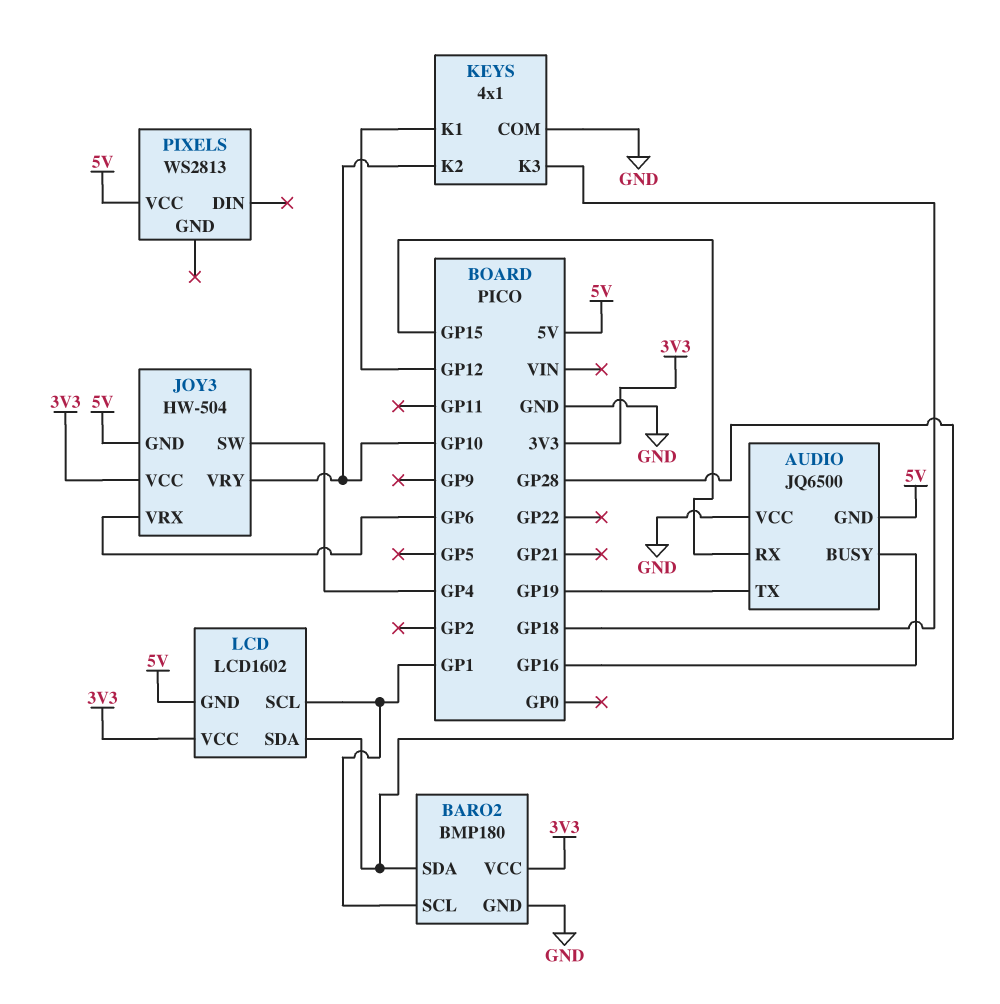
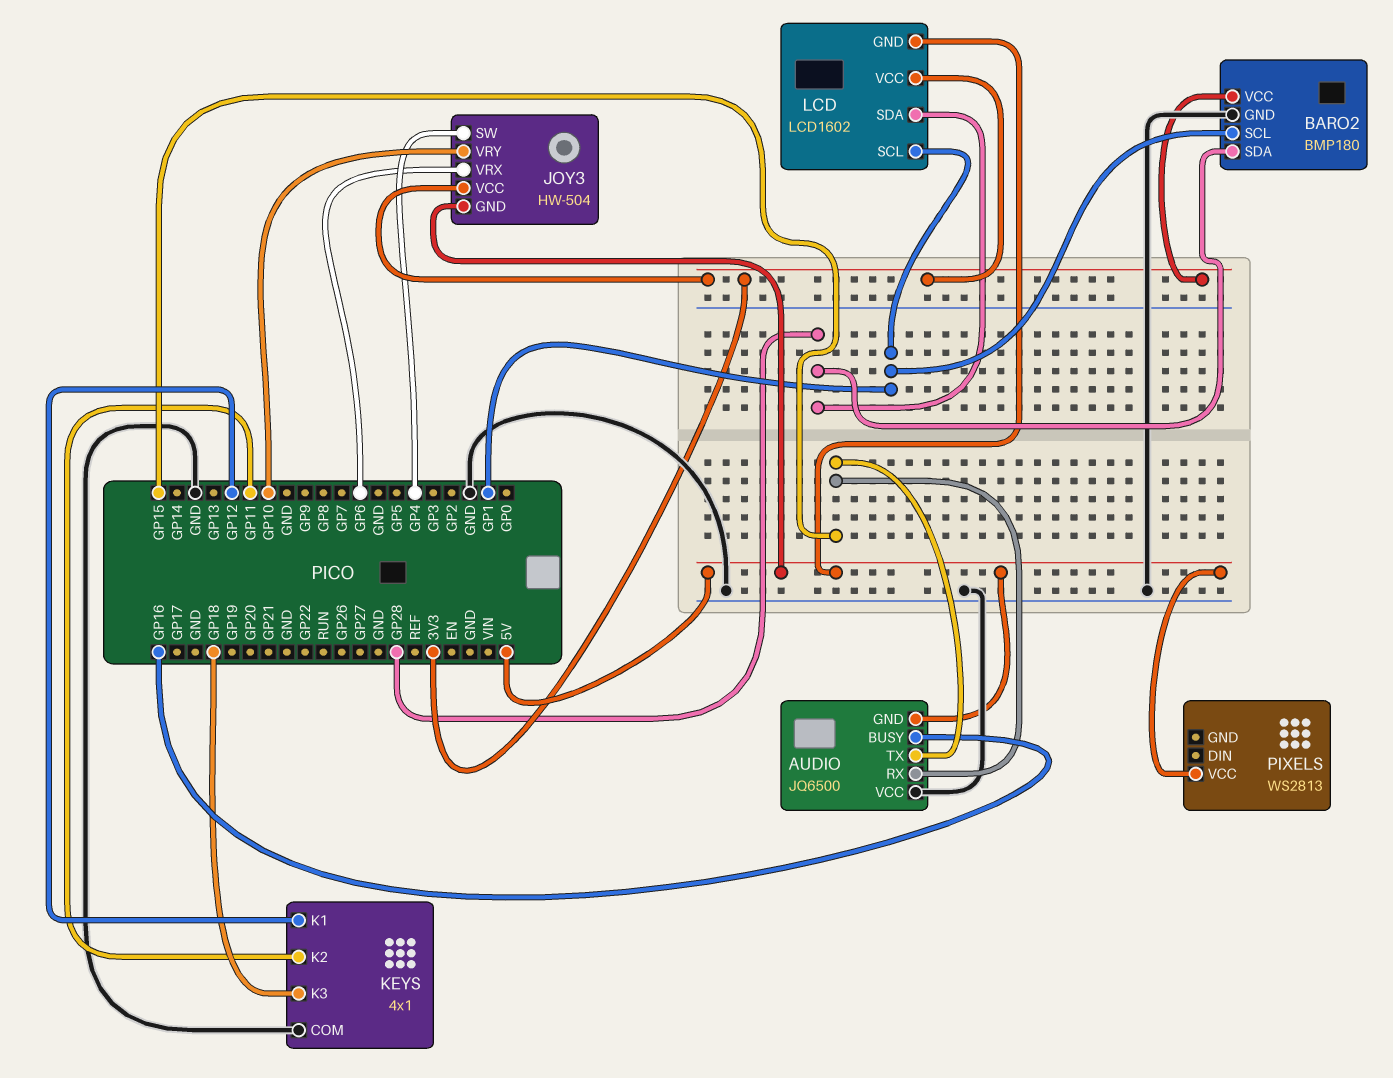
AUDIO pin TX: GP19 -> GP15
KEYS pin K2: GP10 -> GP11

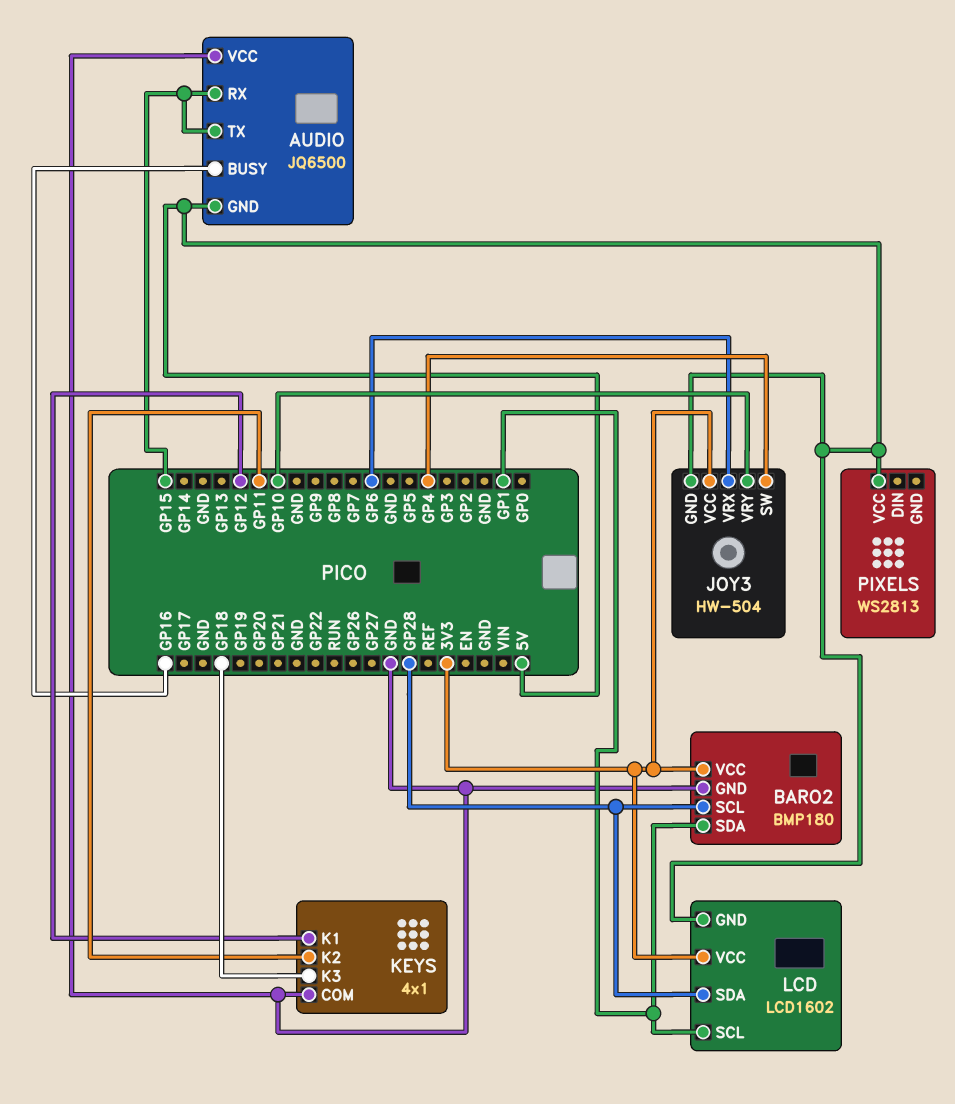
BARO2 pin SCL: GP1 -> GP28
BARO2 pin SDA: GP28 -> GP1

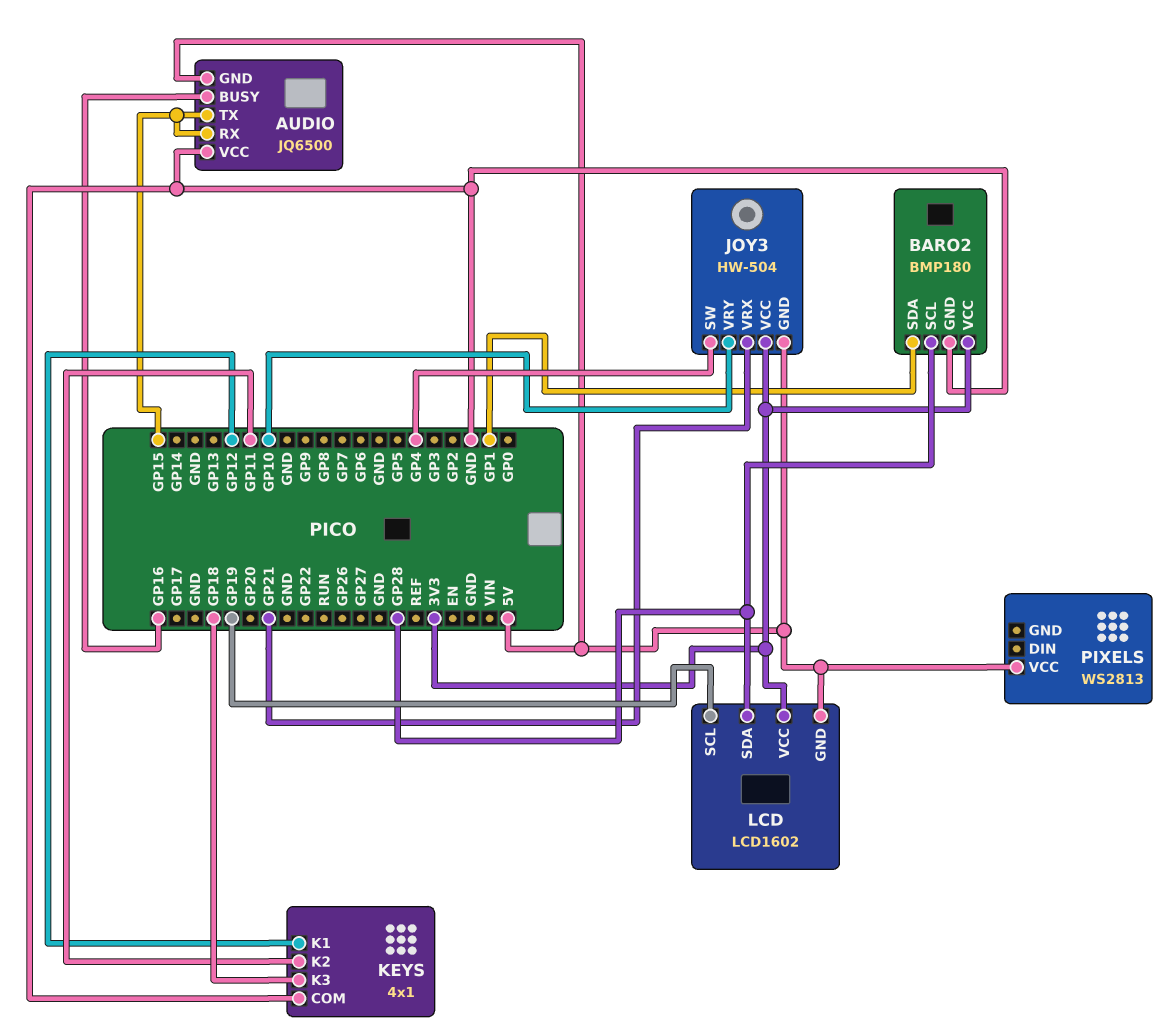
JOY3 pin VRX: GP6 -> GP21
LCD pin SCL: GP1 -> GP19

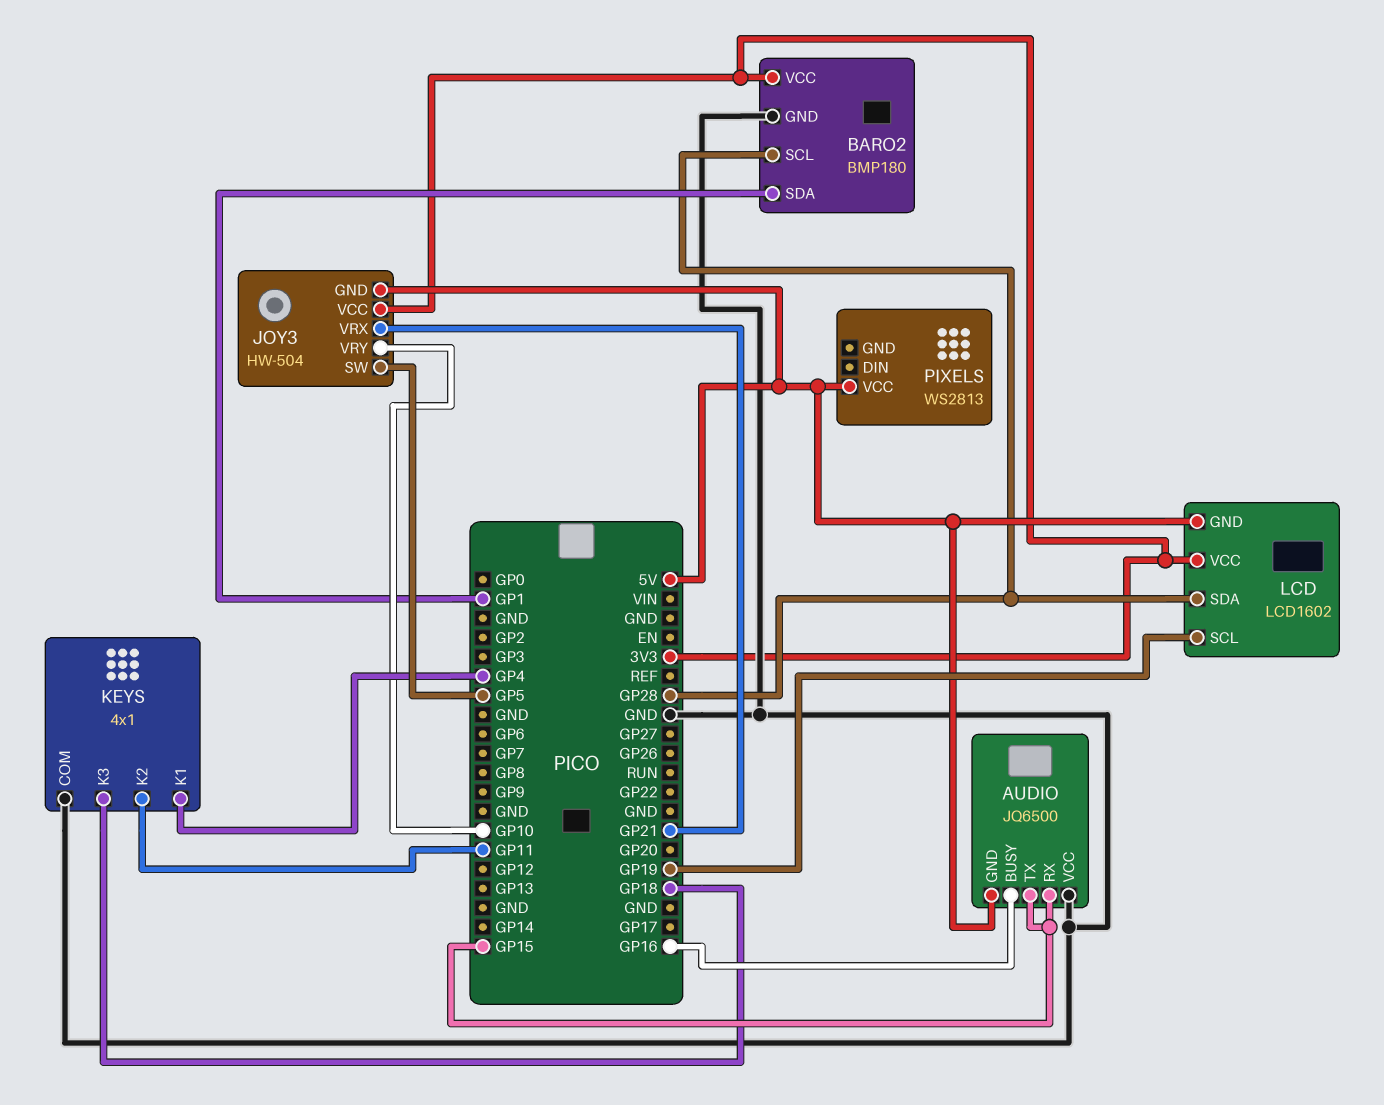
JOY3 pin SW: GP4 -> GP5
KEYS pin K1: GP12 -> GP4

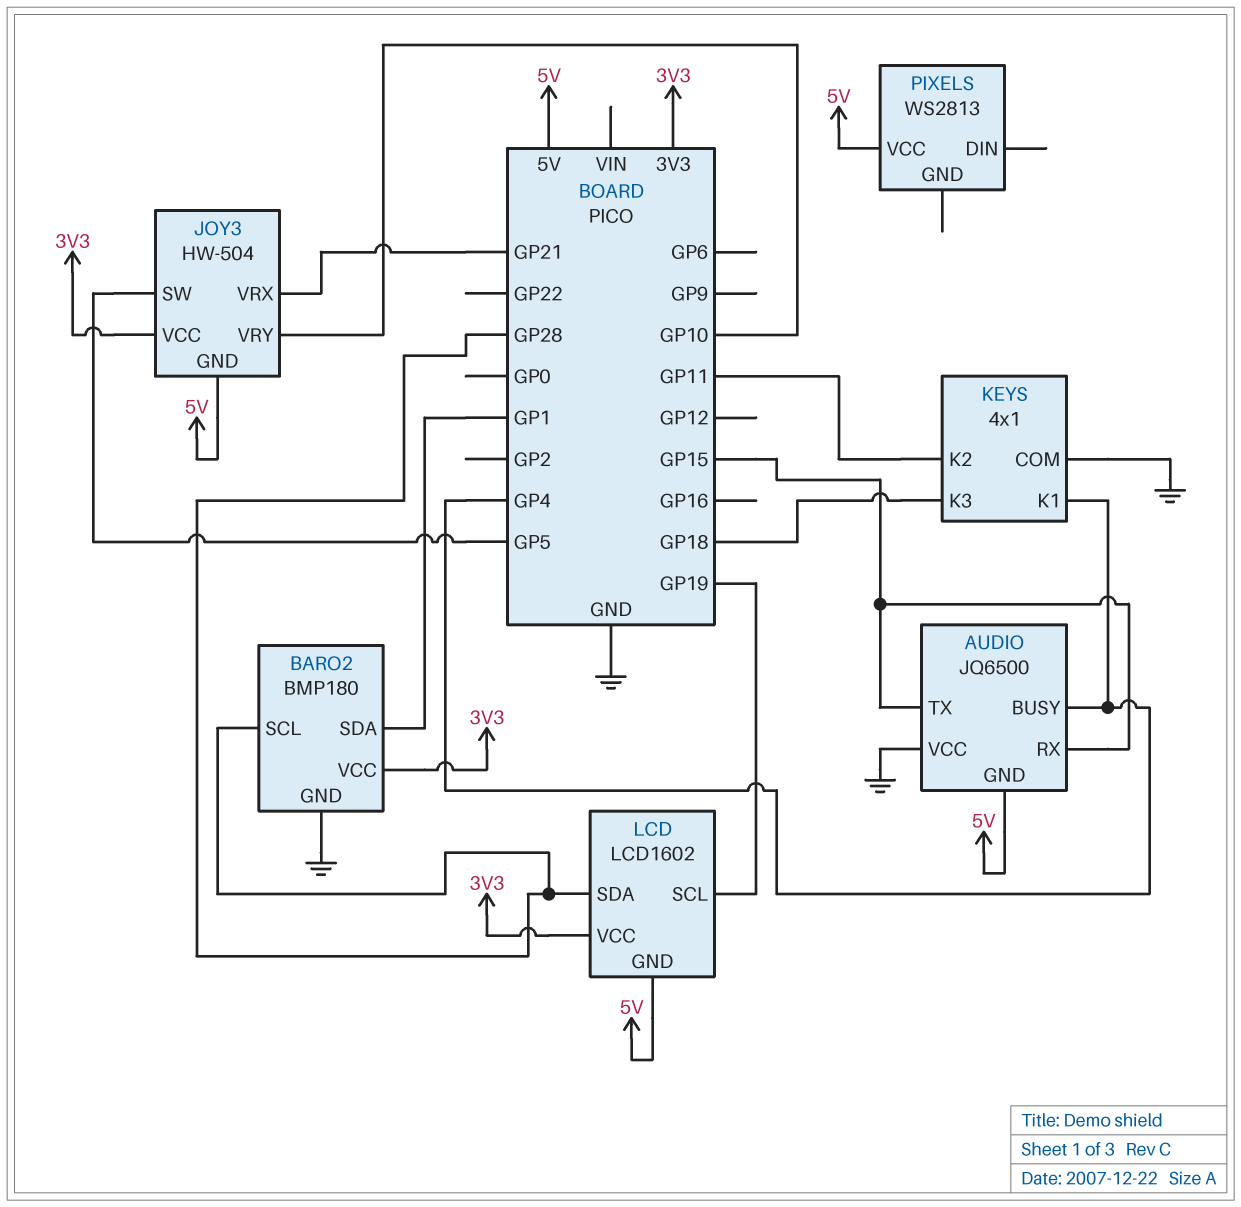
AUDIO pin BUSY: GP16 -> GP4

